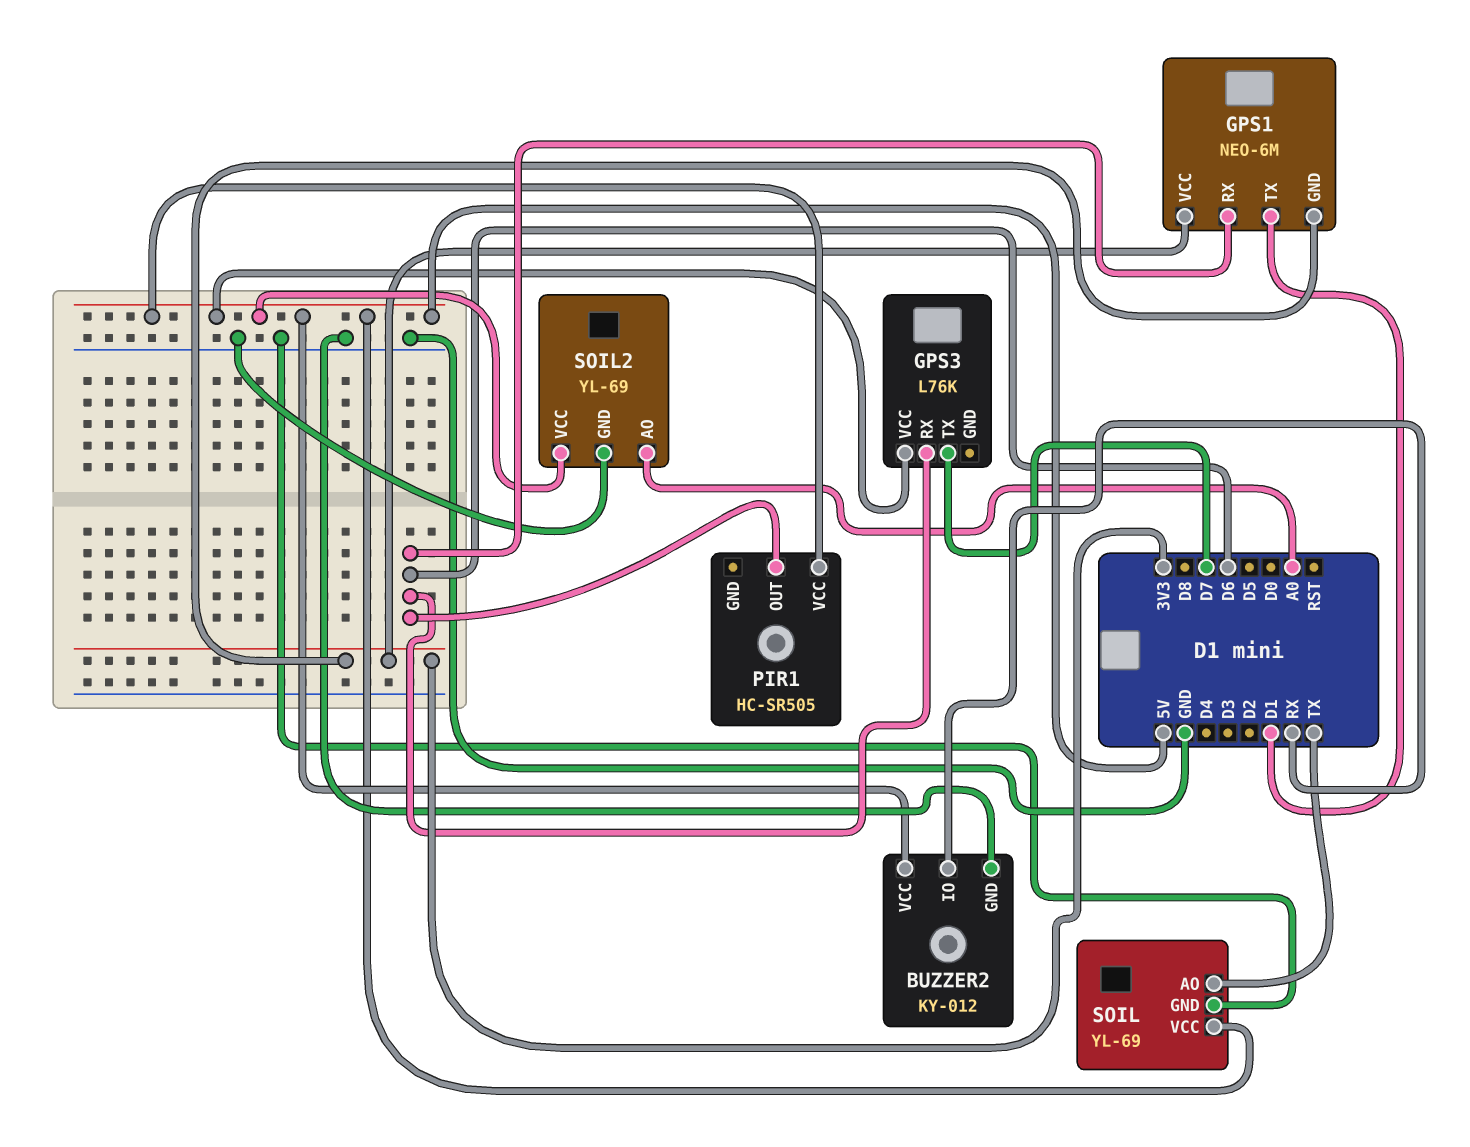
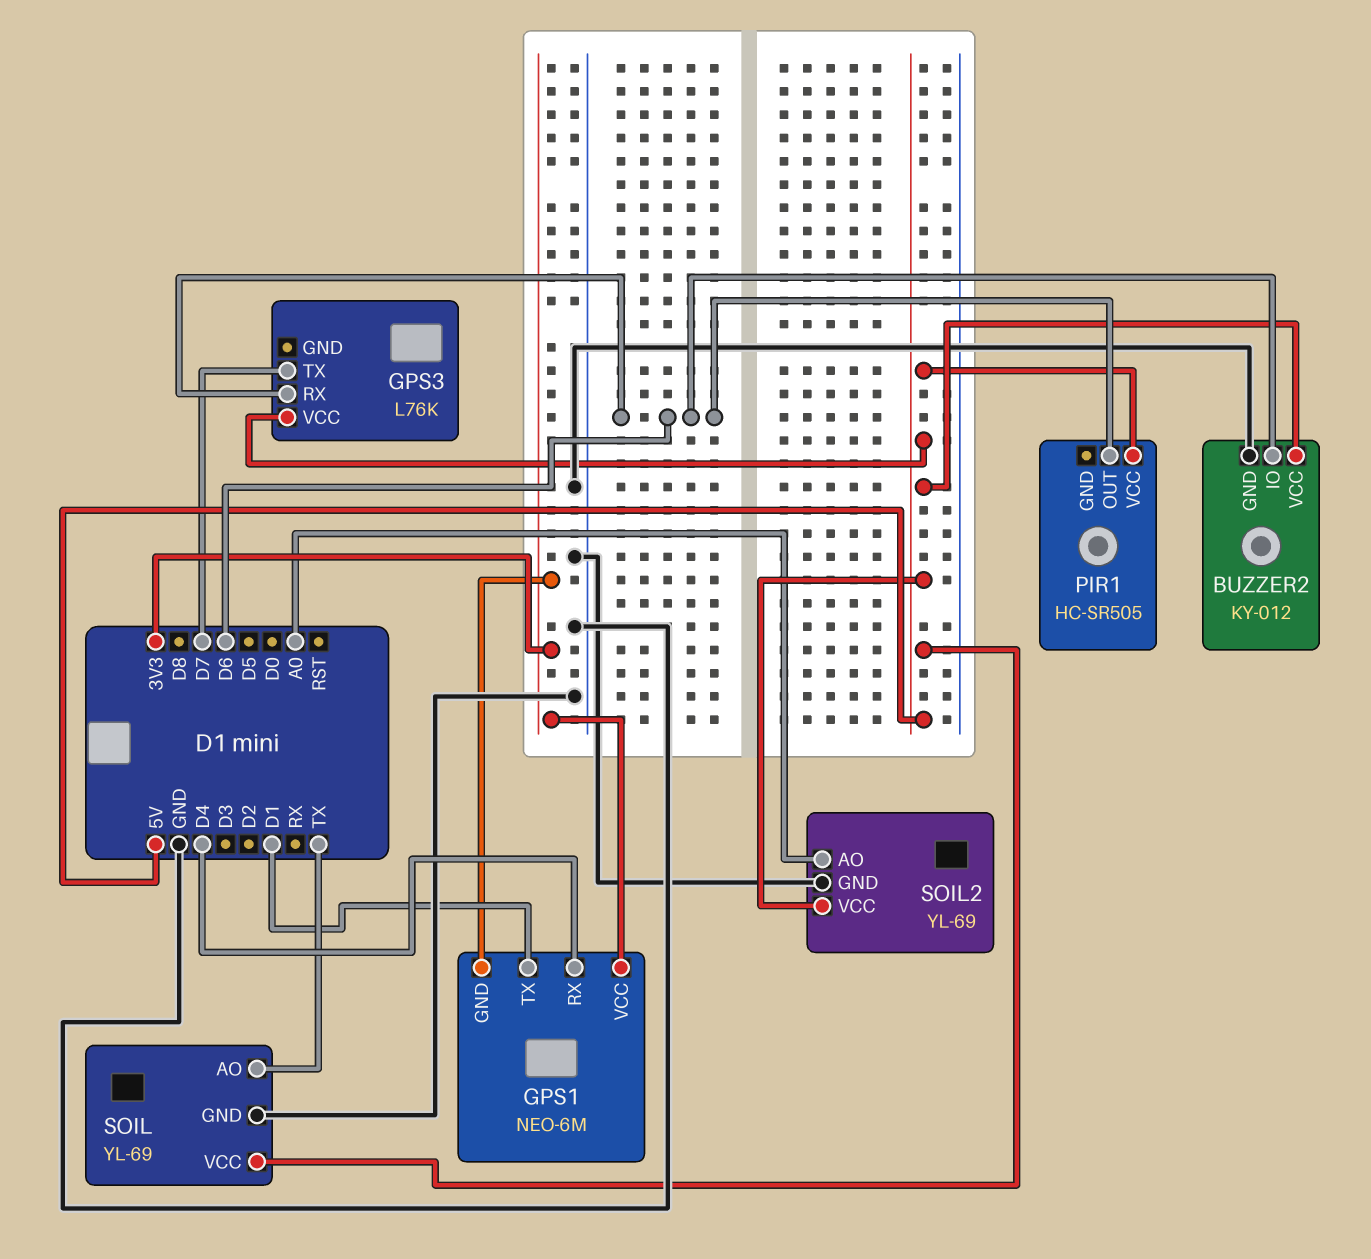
BUZZER2 pin IO: RX -> D6
GPS1 pin RX: D6 -> D4

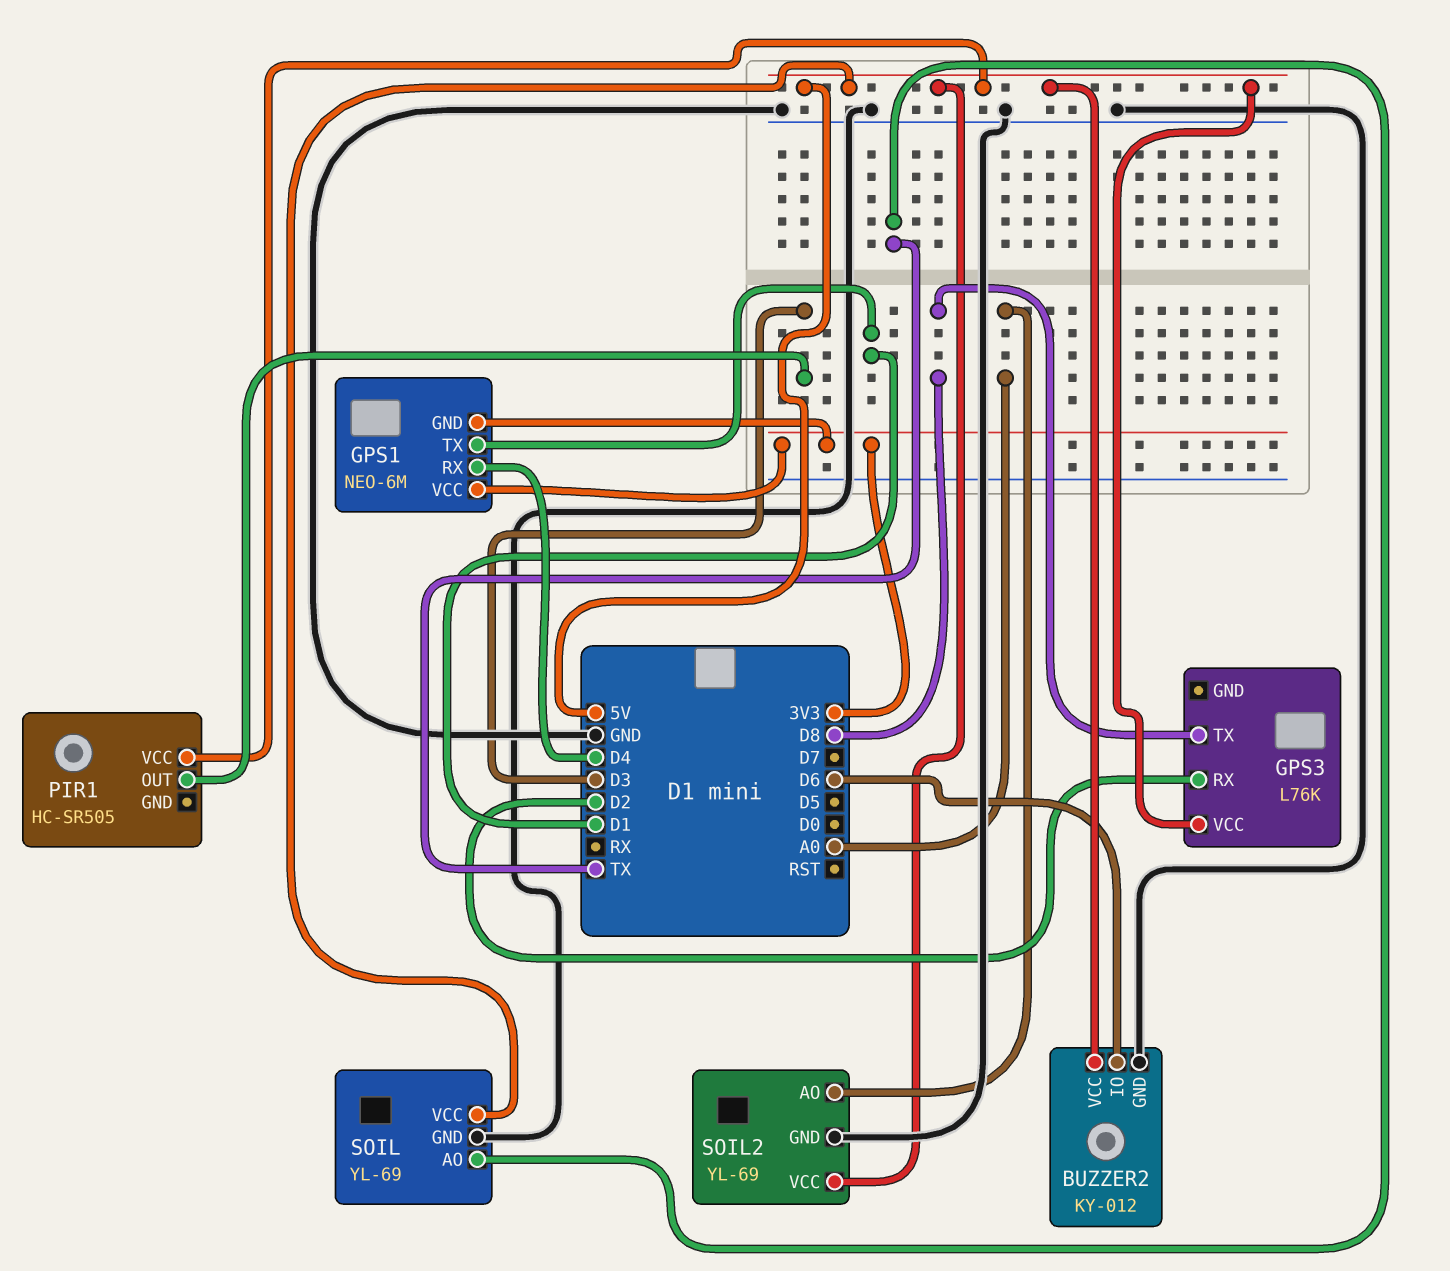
GPS3 pin RX: D6 -> D2
GPS3 pin TX: D7 -> D8
PIR1 pin OUT: D6 -> D3

